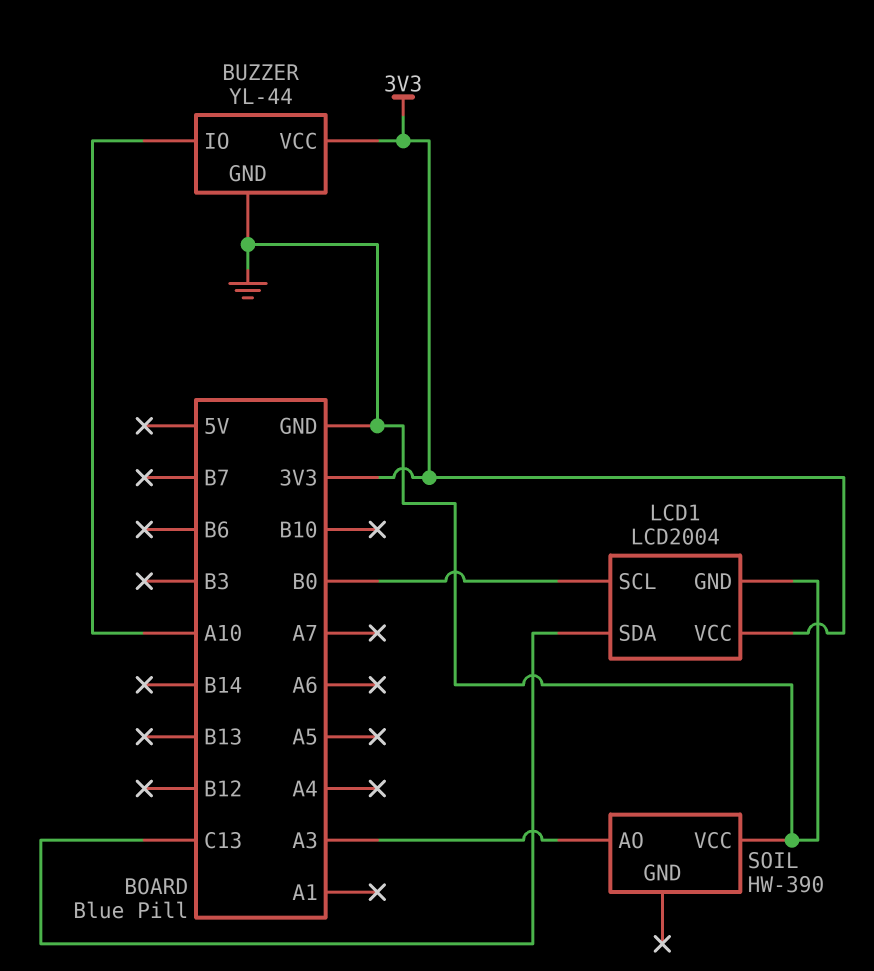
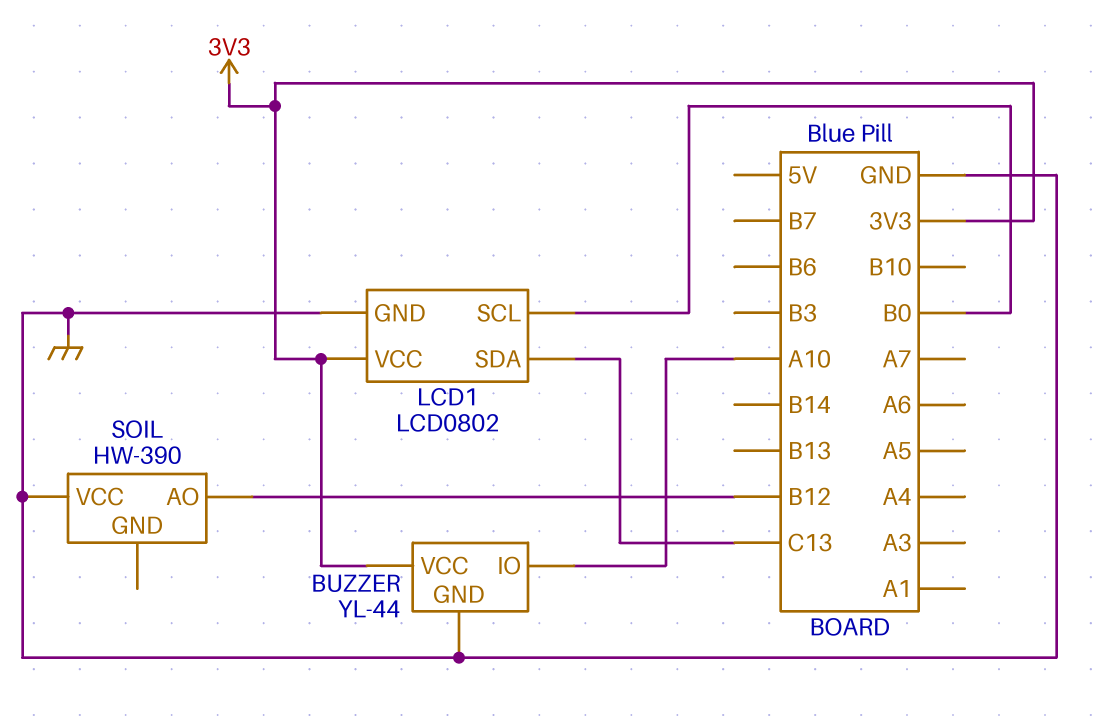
LCD1: LCD2004 -> LCD0802
SOIL pin AO: A3 -> B12

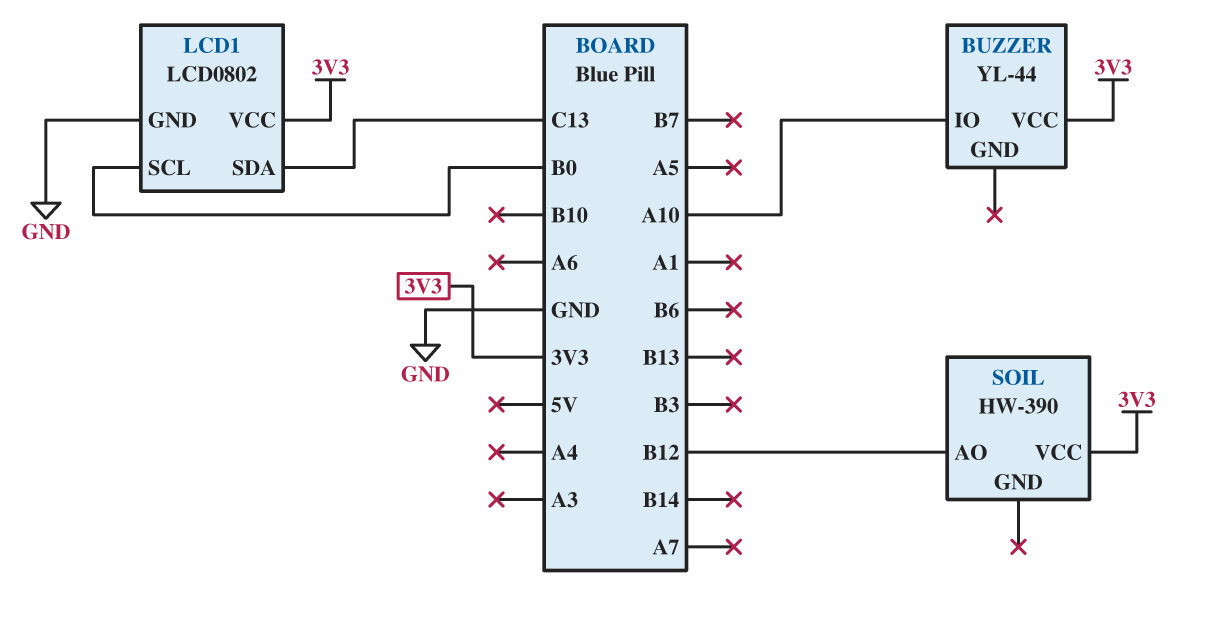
BUZZER pin GND: GND -> none
SOIL pin VCC: GND -> 3V3

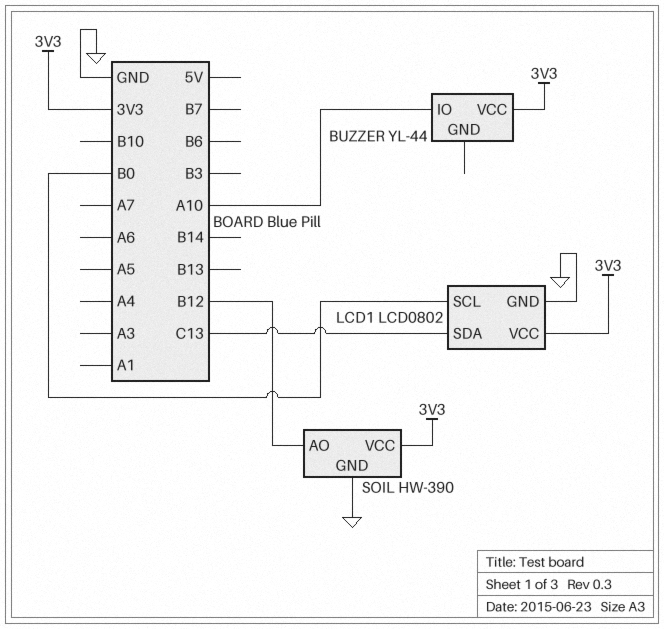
SOIL pin GND: none -> GND

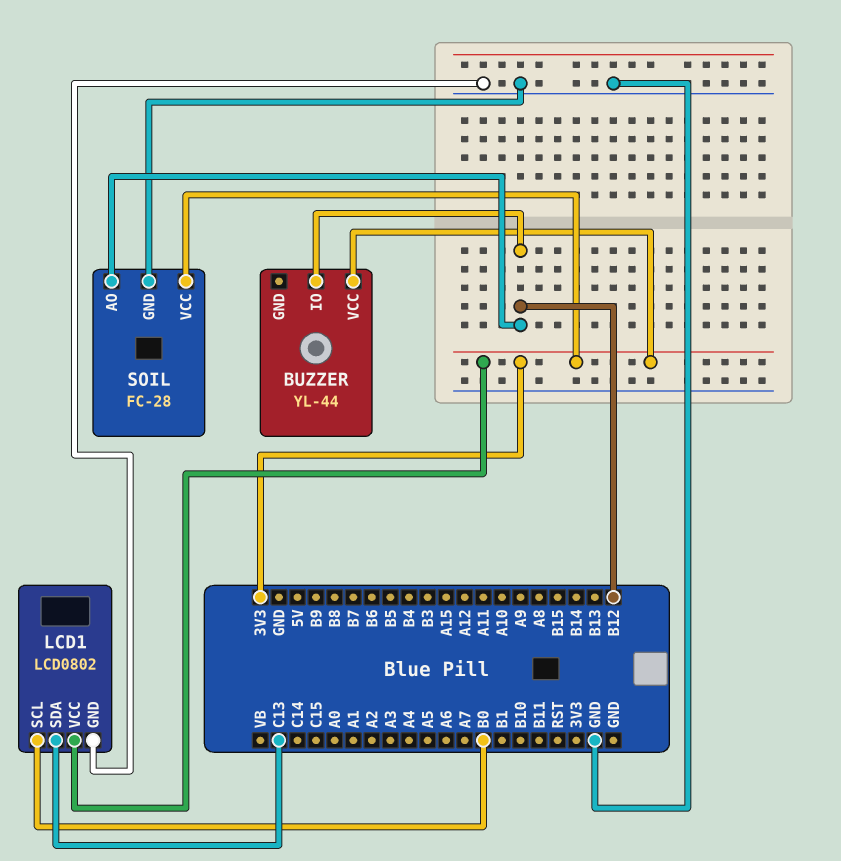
BUZZER pin IO: A10 -> B12
SOIL: HW-390 -> FC-28

